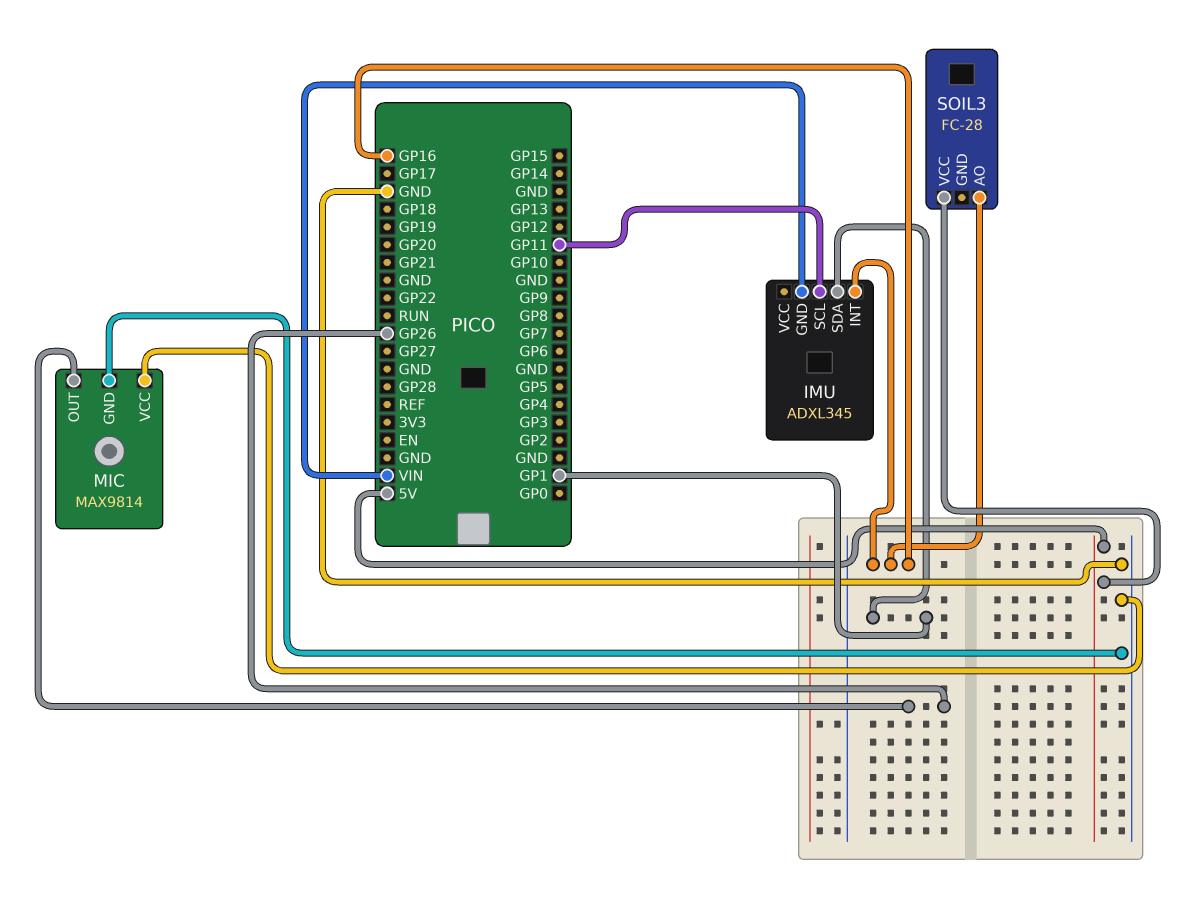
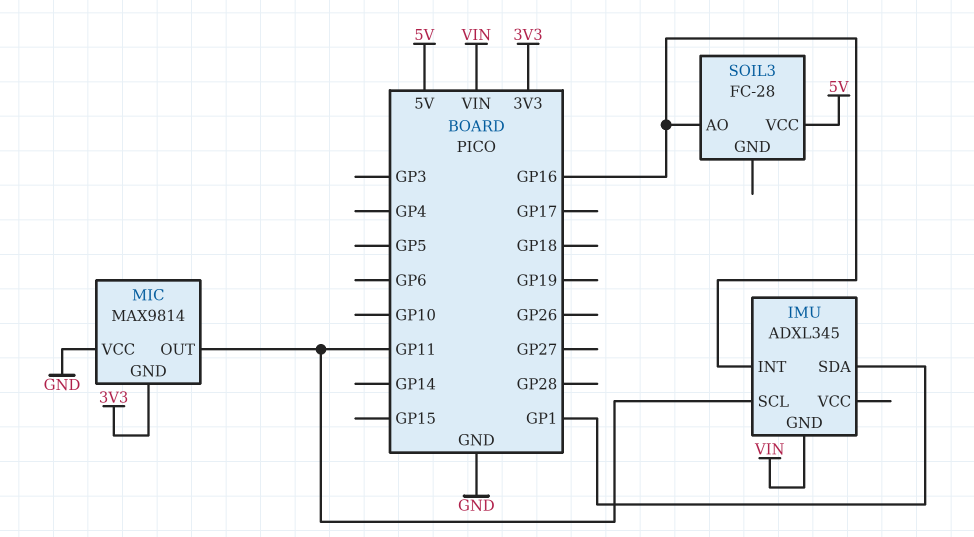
MIC pin GND: GND -> 3V3
MIC pin OUT: GP26 -> GP11

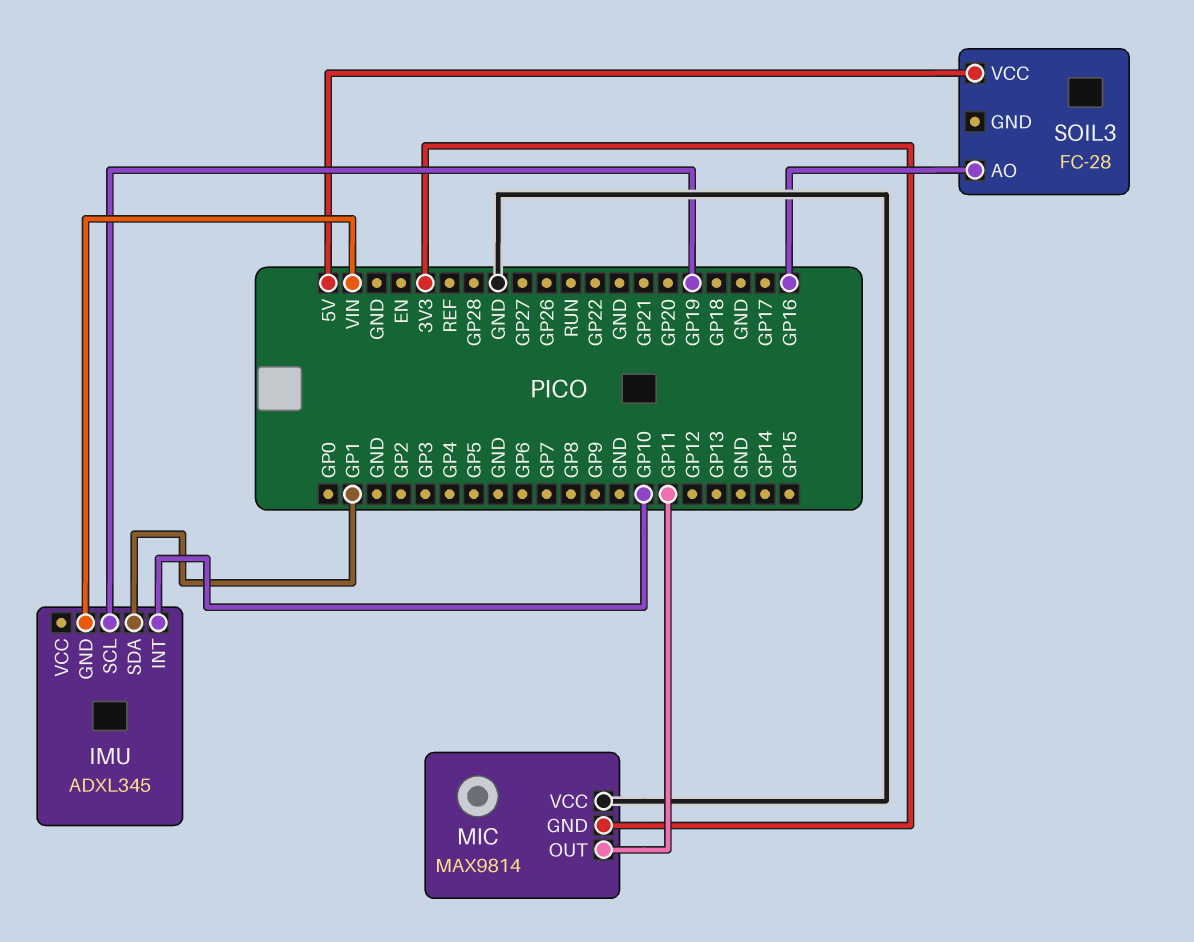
IMU pin INT: GP16 -> GP10
IMU pin SCL: GP11 -> GP19

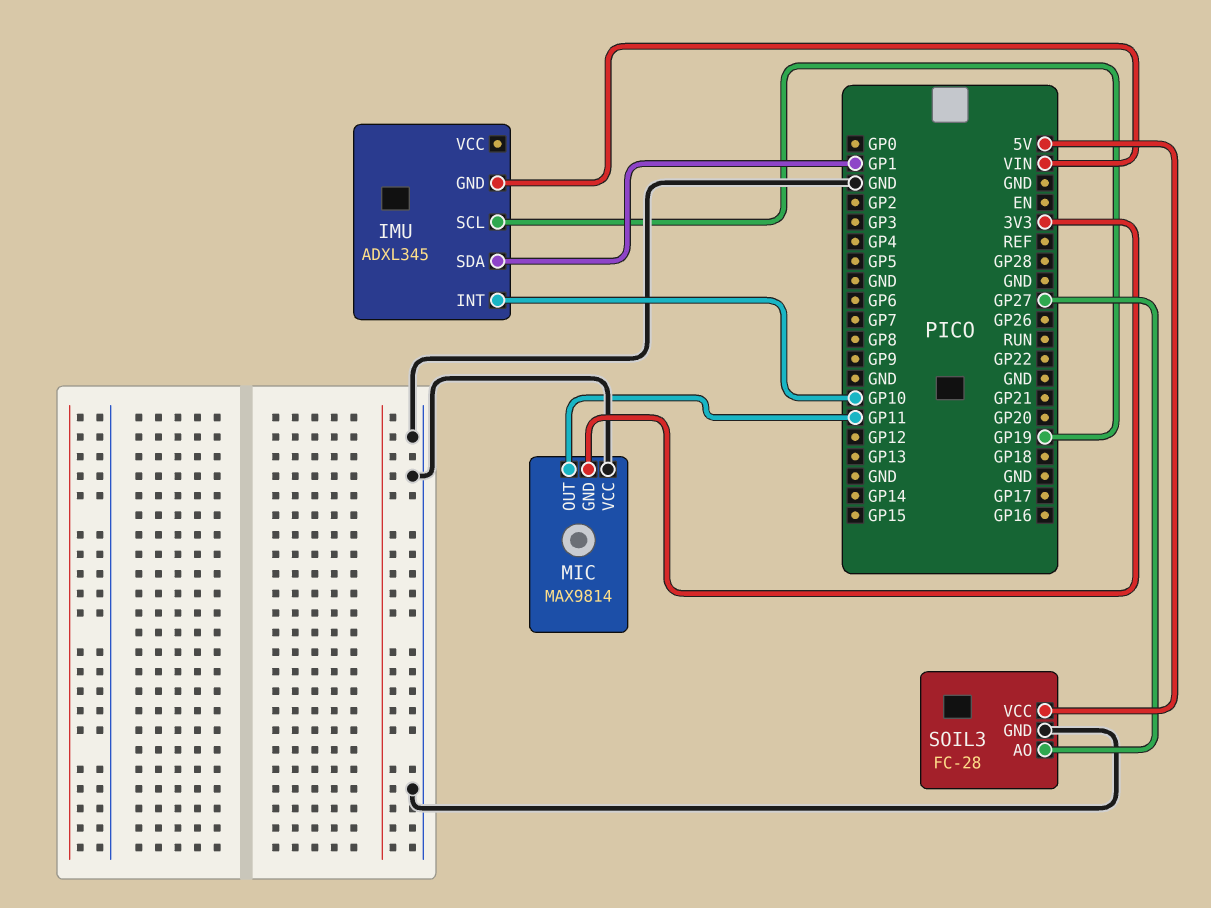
SOIL3 pin AO: GP16 -> GP27
SOIL3 pin GND: none -> GND

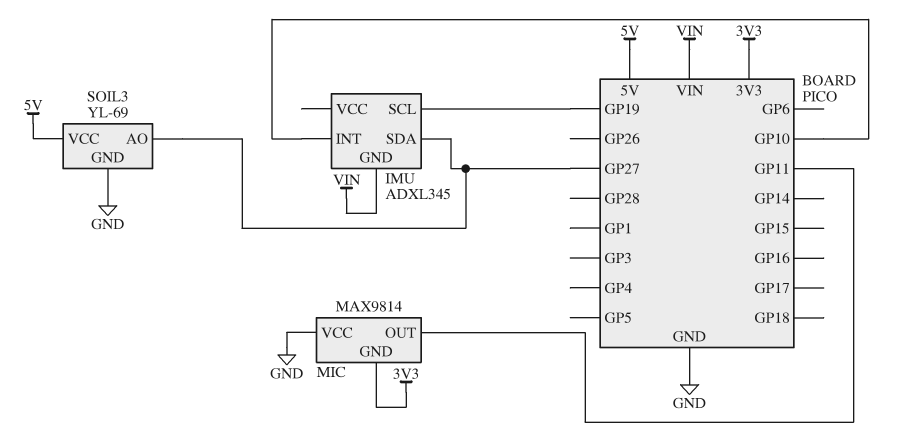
IMU pin SDA: GP1 -> GP27
SOIL3: FC-28 -> YL-69

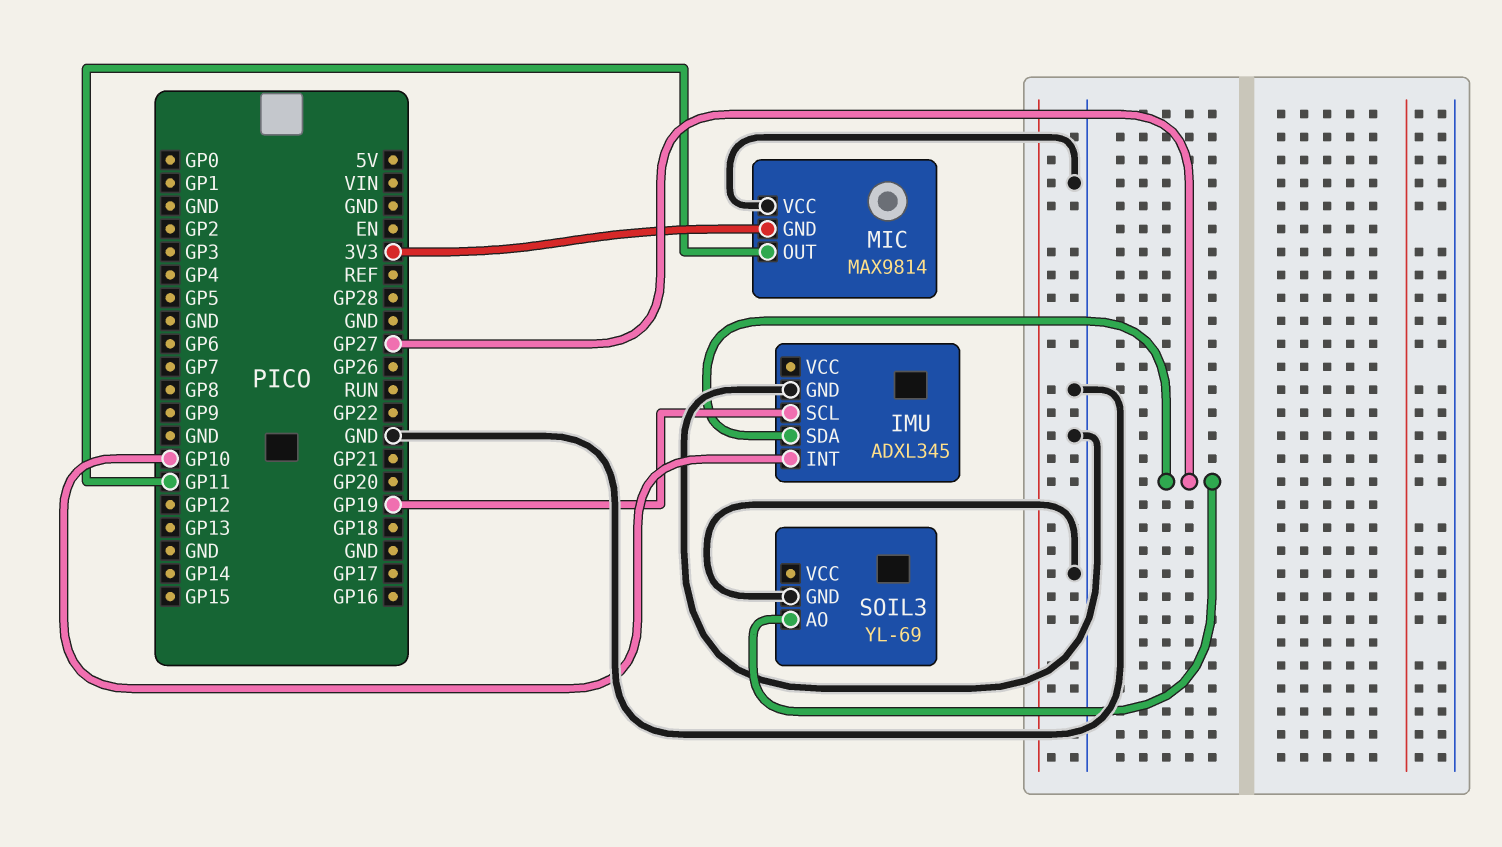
IMU pin GND: VIN -> GND
SOIL3 pin VCC: 5V -> none

